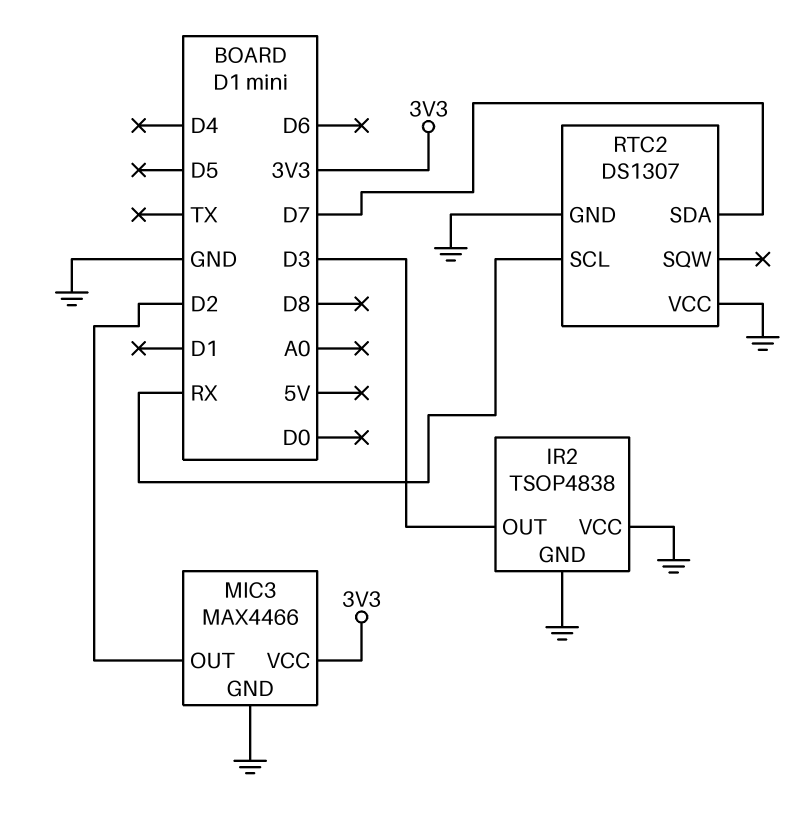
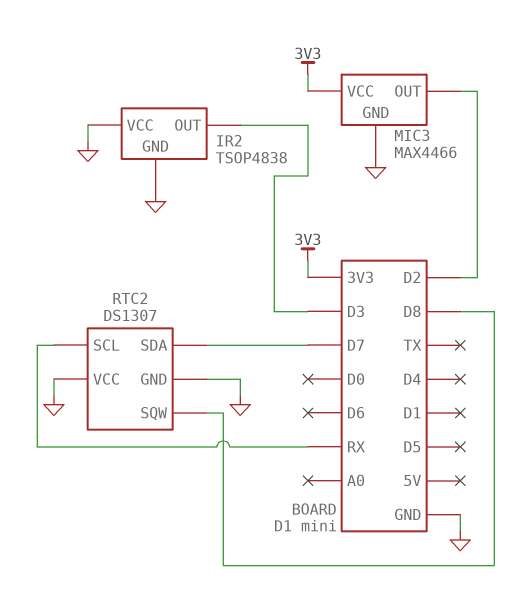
RTC2 pin SQW: none -> D8

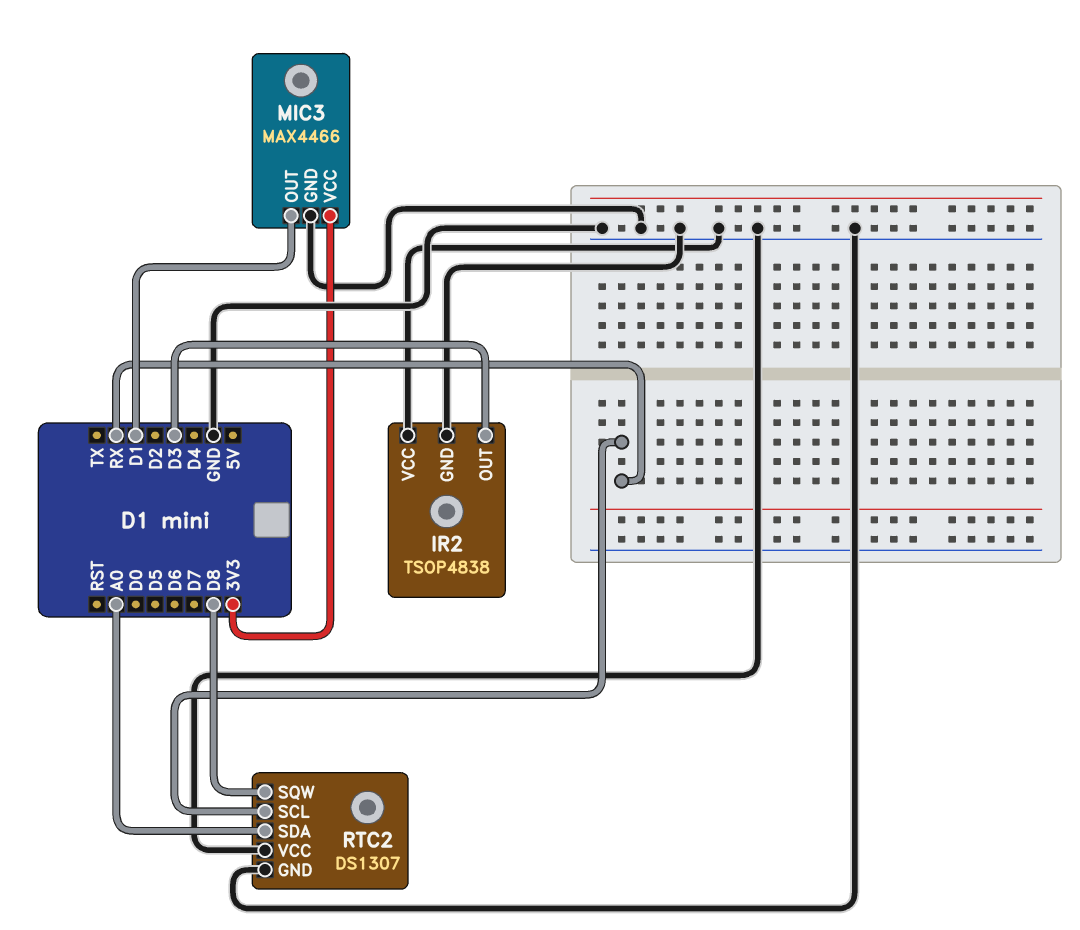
MIC3 pin OUT: D2 -> D1
RTC2 pin SDA: D7 -> A0

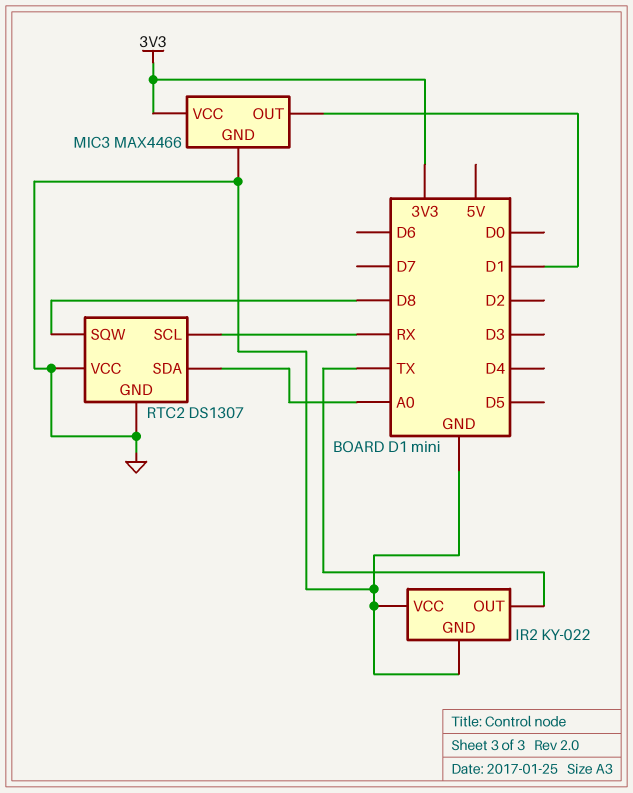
IR2: TSOP4838 -> KY-022
IR2 pin OUT: D3 -> TX

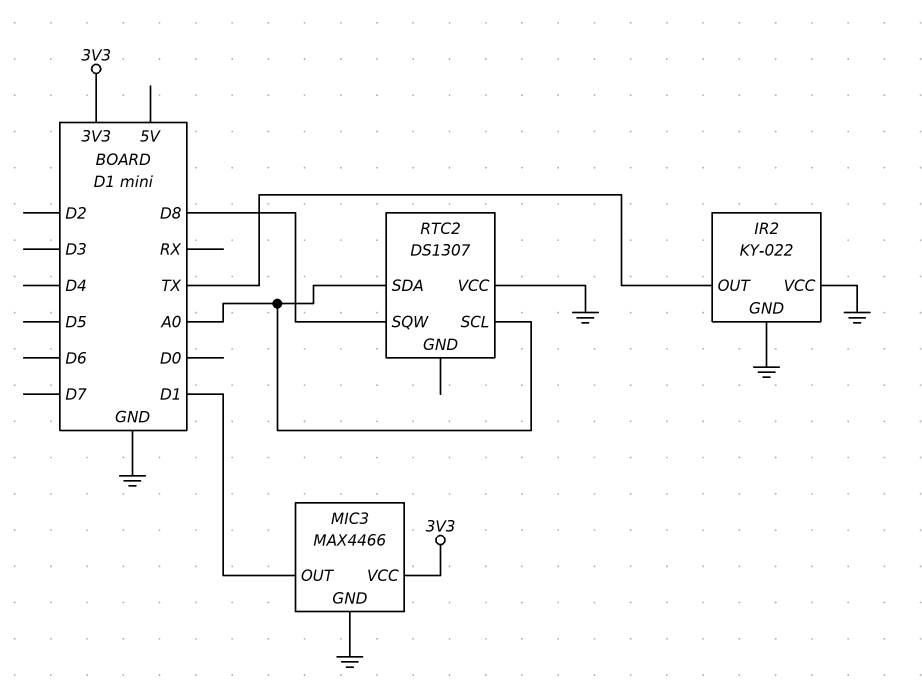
RTC2 pin GND: GND -> none
RTC2 pin SCL: RX -> A0

